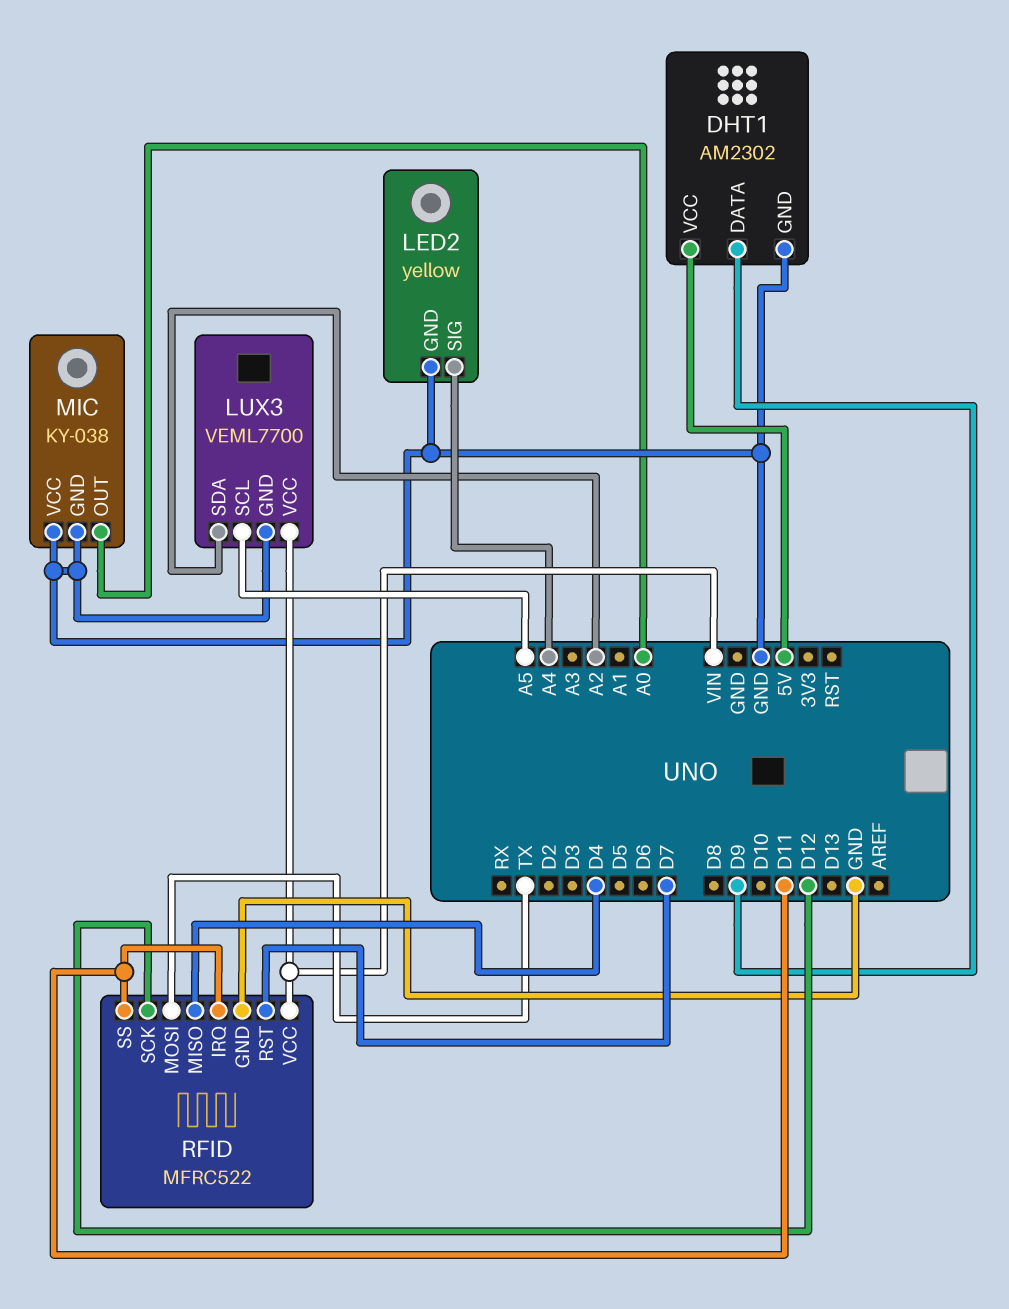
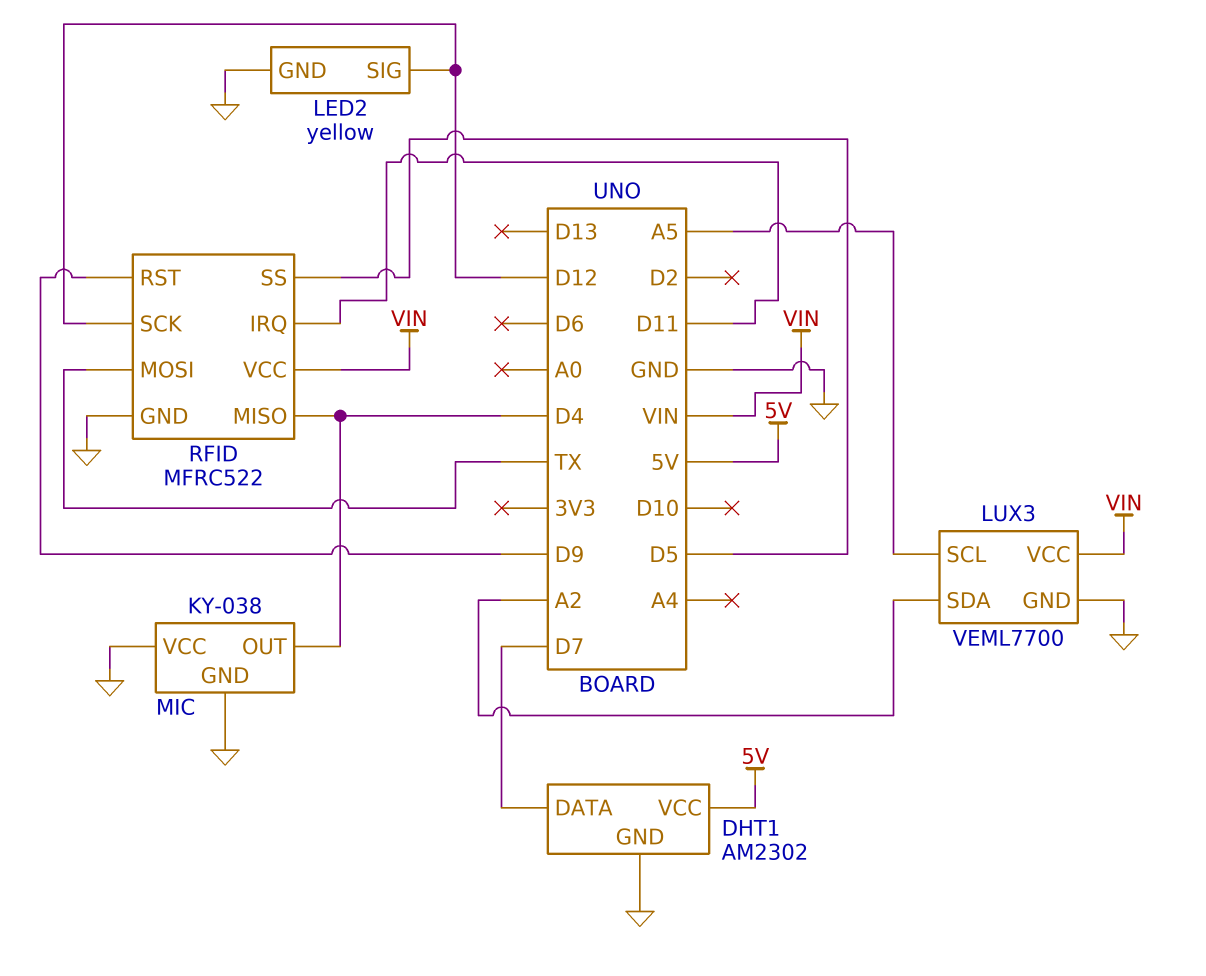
DHT1 pin DATA: D9 -> D7
LED2 pin SIG: A4 -> D12
MIC pin OUT: A0 -> D4
RFID pin RST: D7 -> D9
RFID pin SS: D11 -> D5

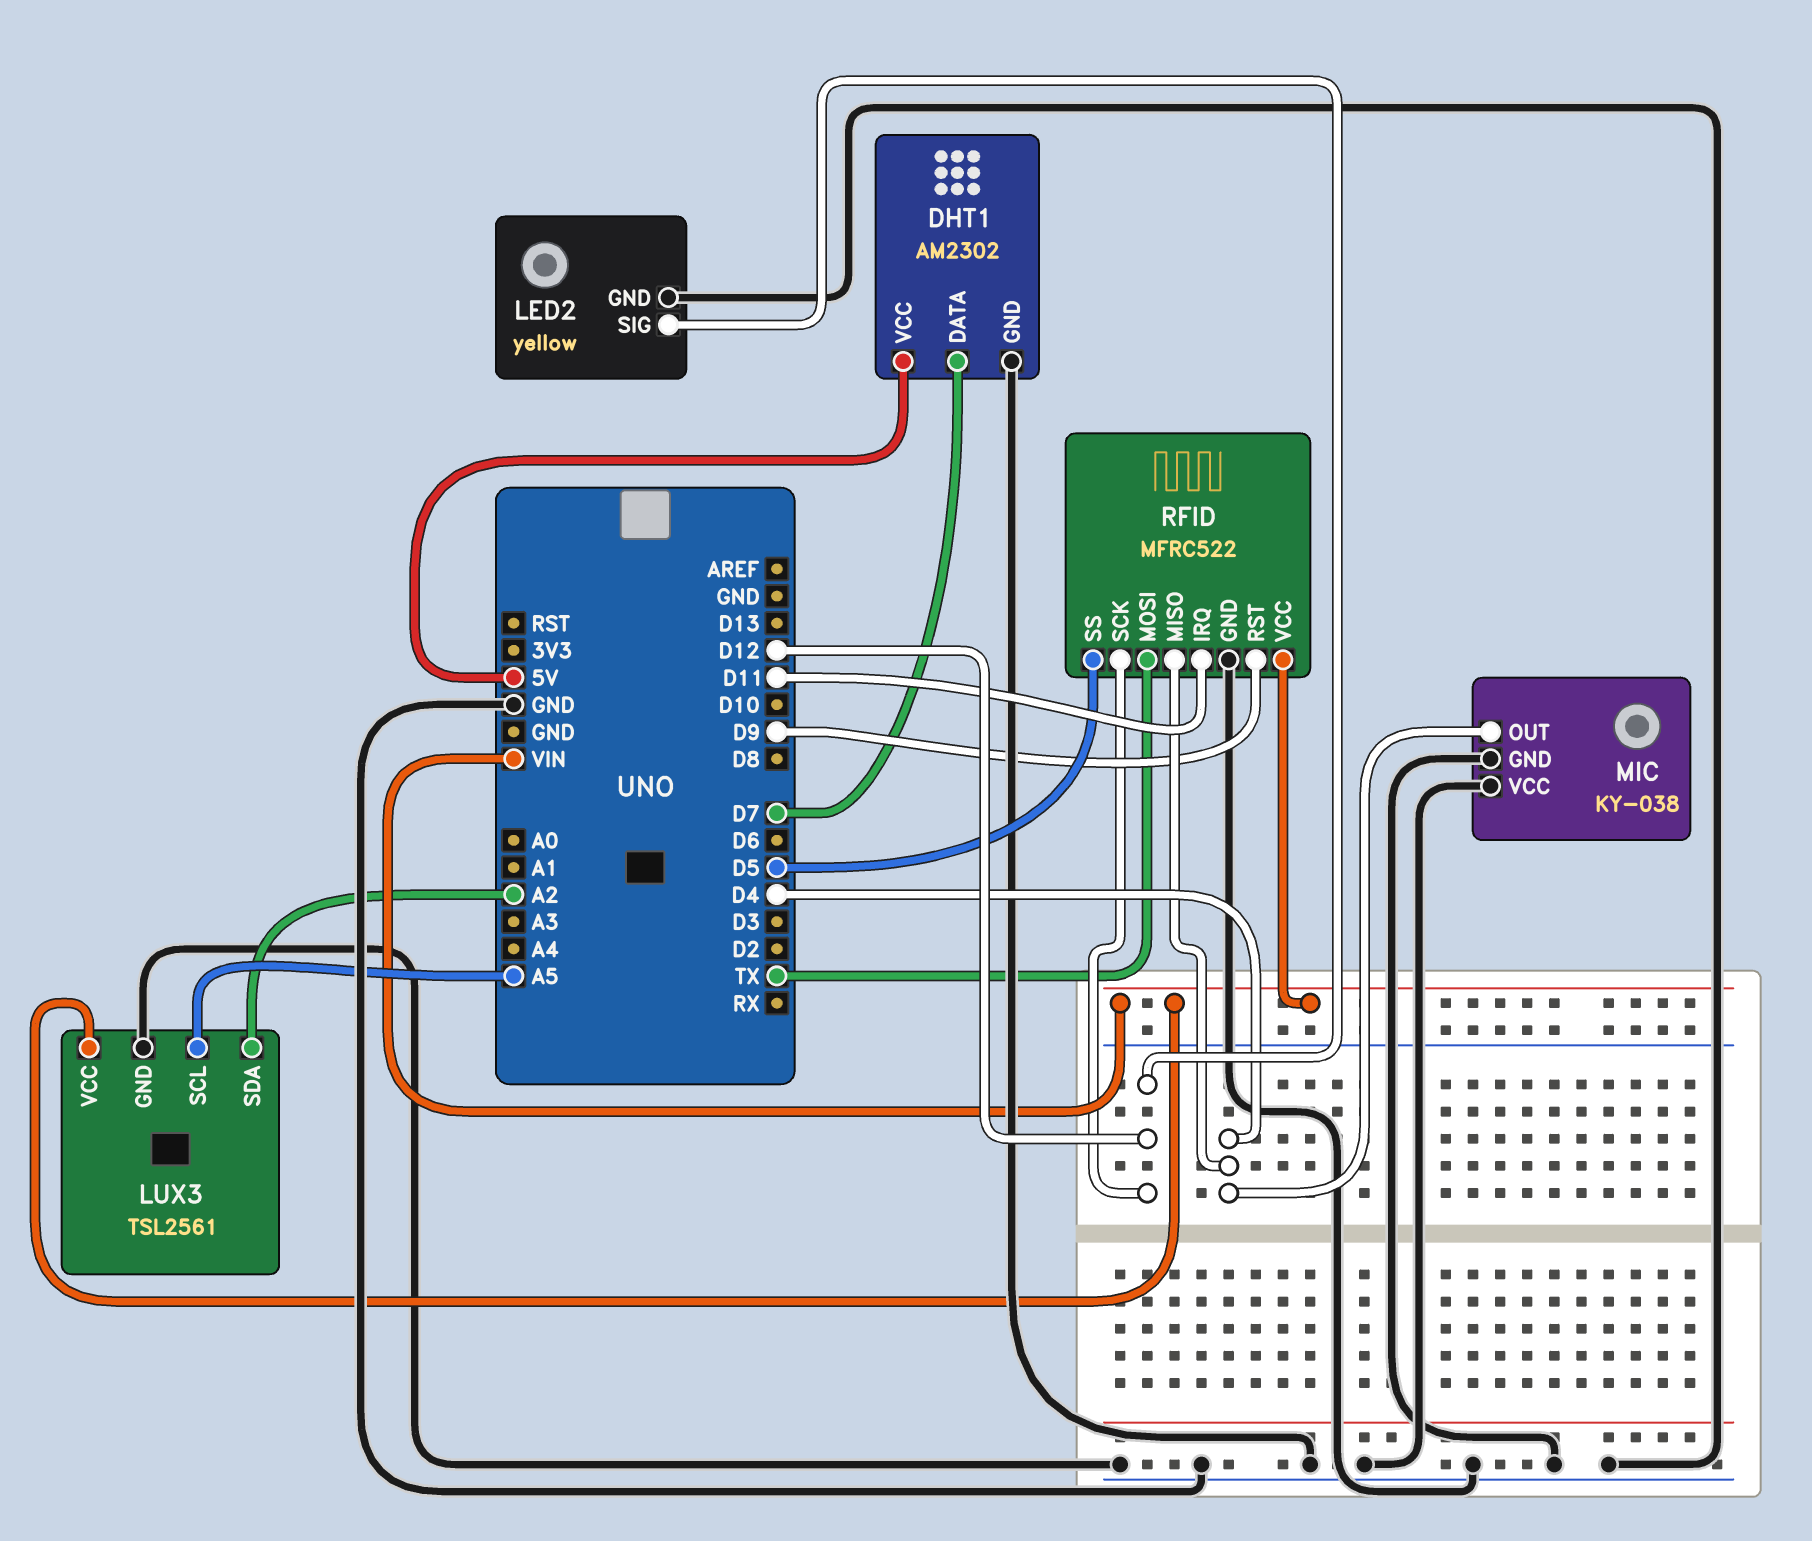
LUX3: VEML7700 -> TSL2561

